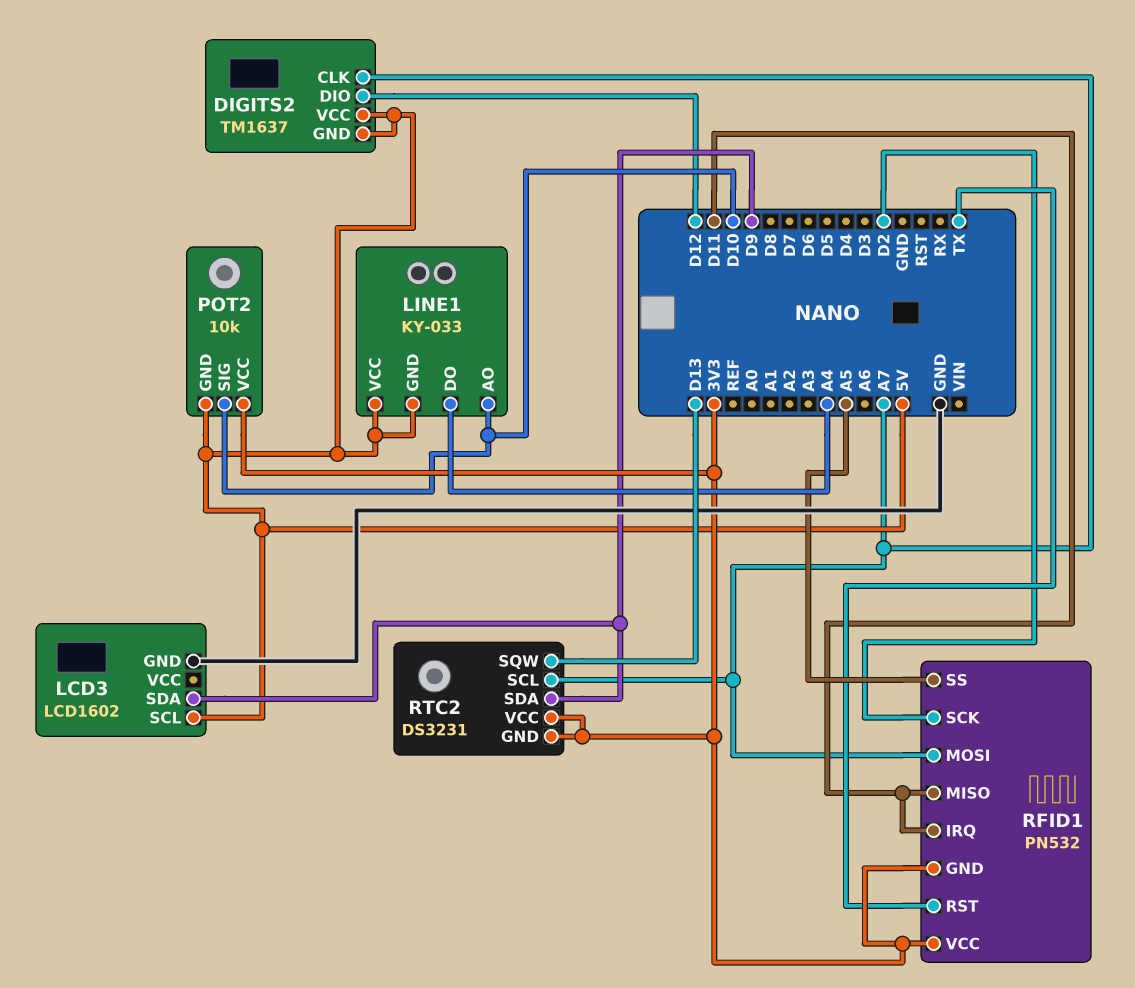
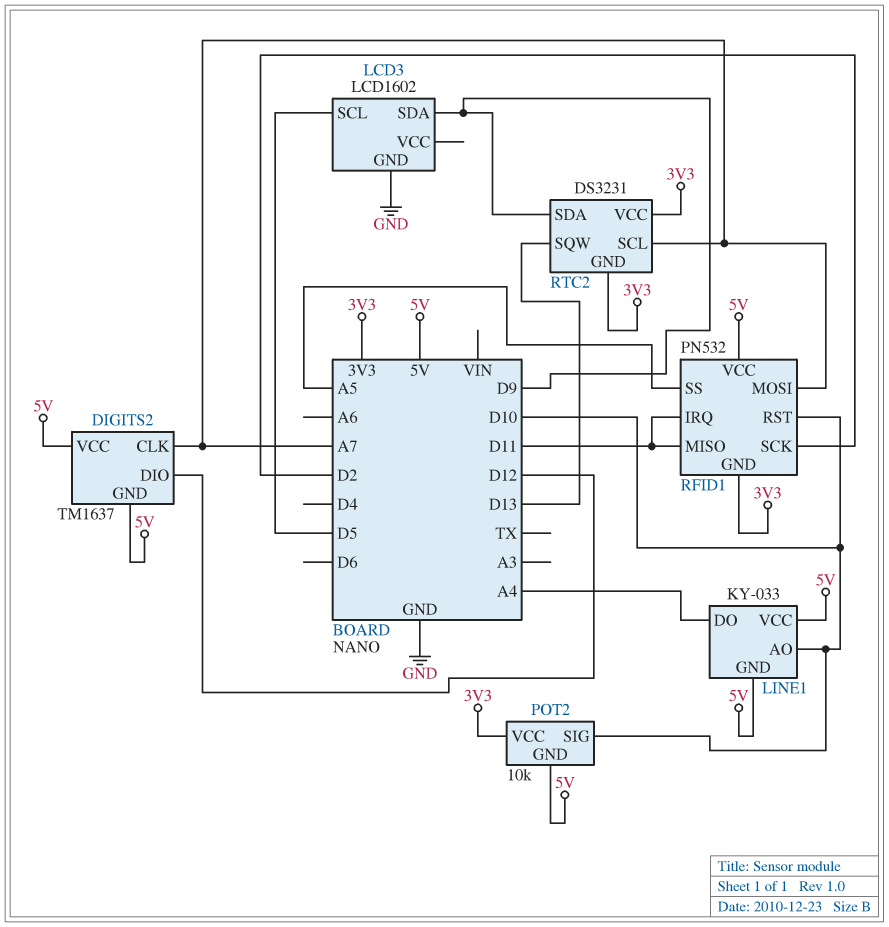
LCD3 pin SCL: 5V -> D5
RFID1 pin RST: TX -> D10
RFID1 pin VCC: 3V3 -> 5V

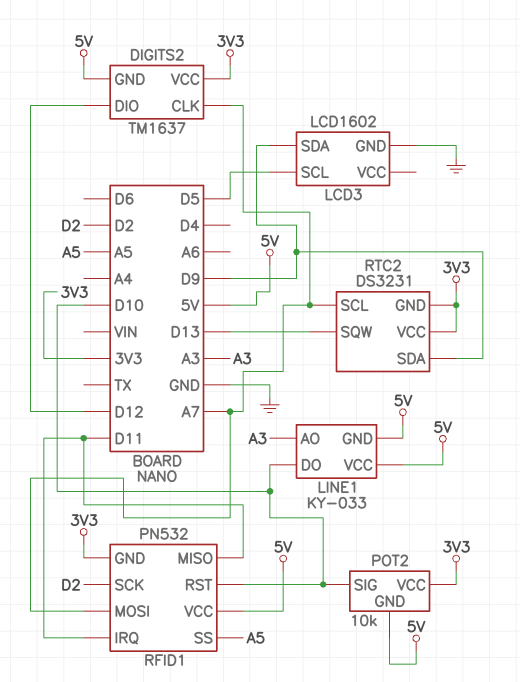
DIGITS2 pin VCC: 5V -> 3V3
LINE1 pin AO: D10 -> A3
LINE1 pin DO: A4 -> D10

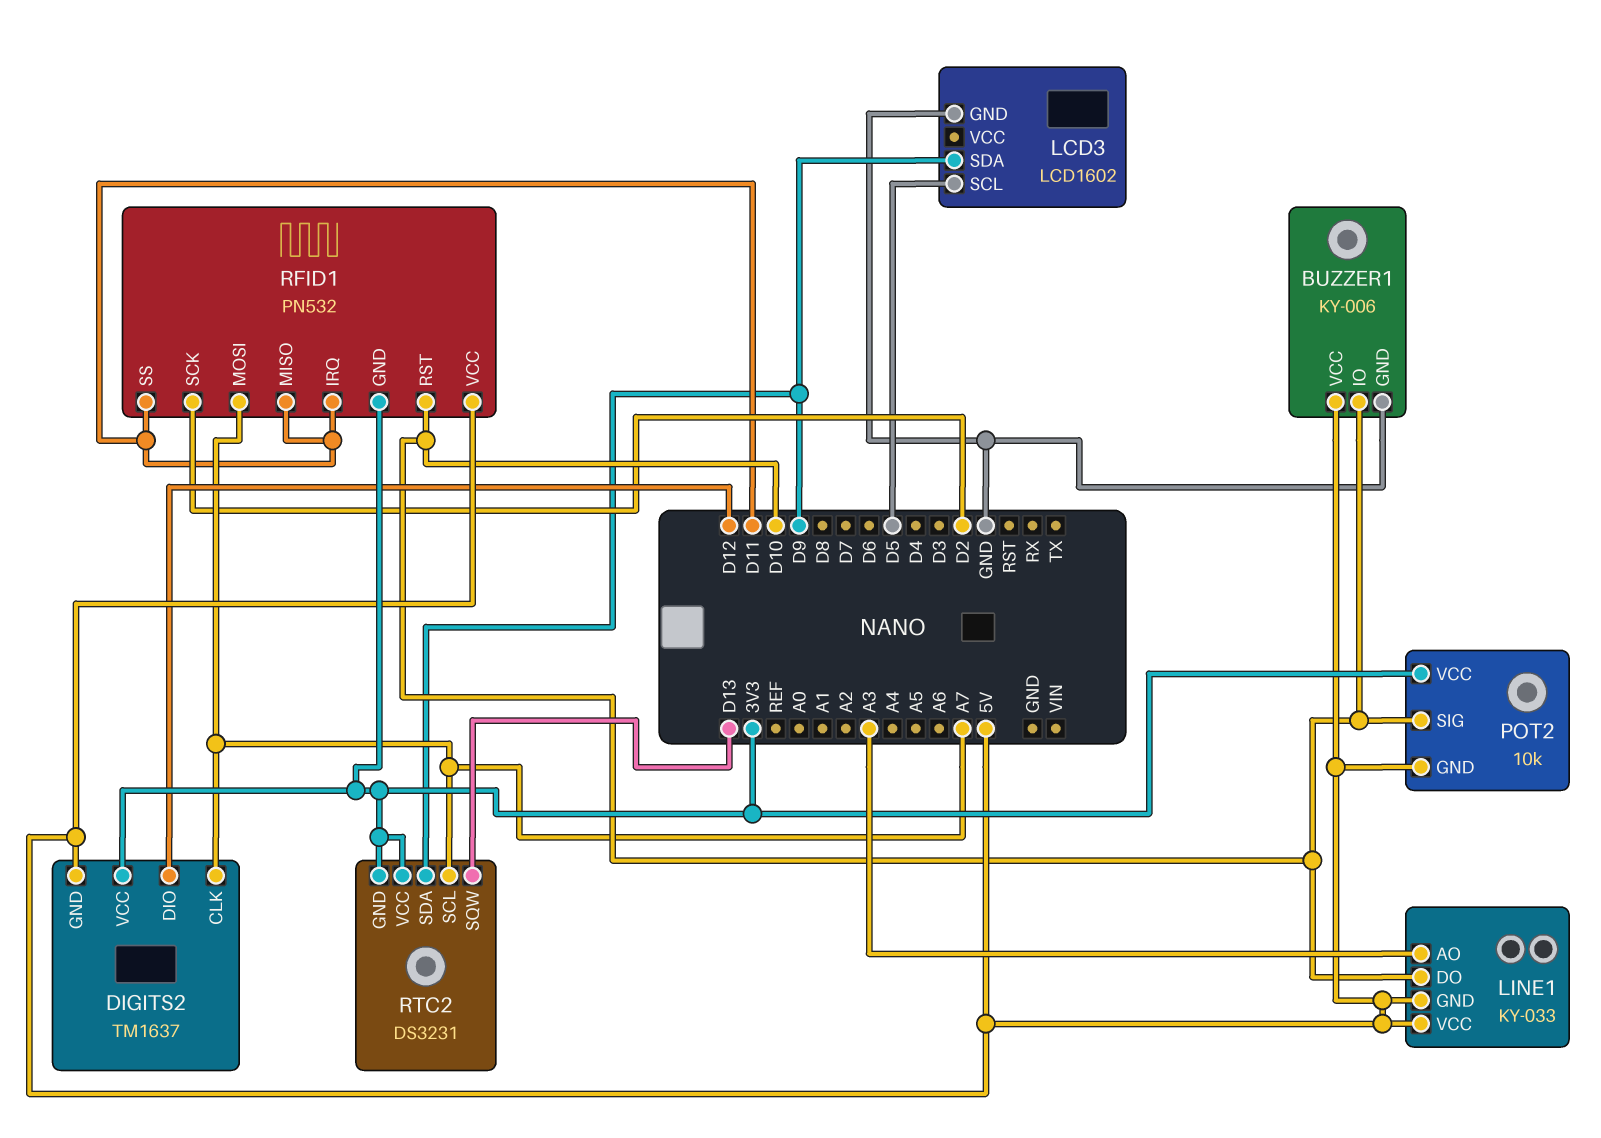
BUZZER1: none -> KY-006
BUZZER1 pin GND: none -> GND
BUZZER1 pin IO: none -> D10
BUZZER1 pin VCC: none -> 5V
RFID1 pin SS: A5 -> D11

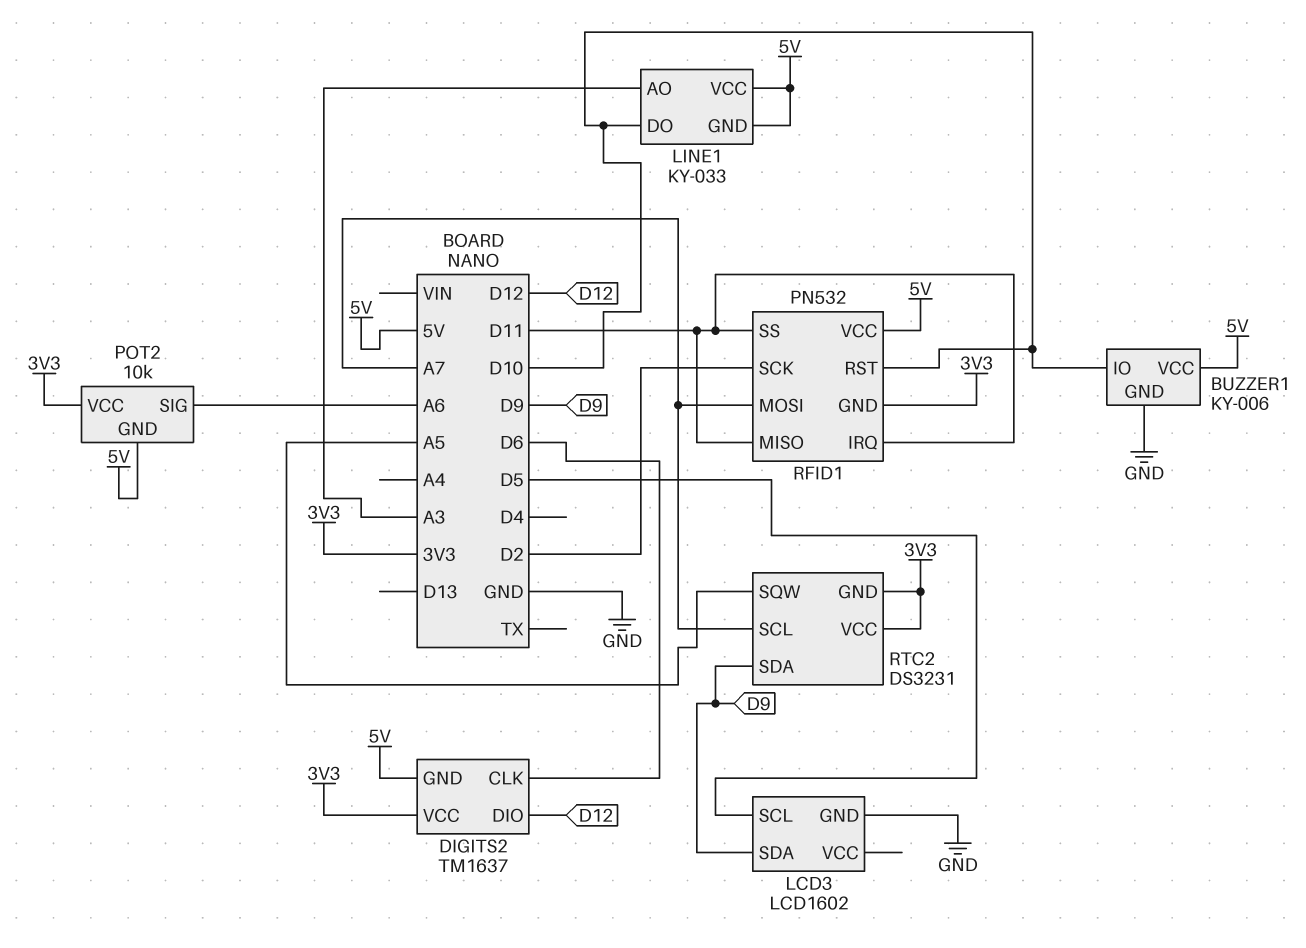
DIGITS2 pin CLK: A7 -> D6
POT2 pin SIG: D10 -> A6
RTC2 pin SQW: D13 -> A5

